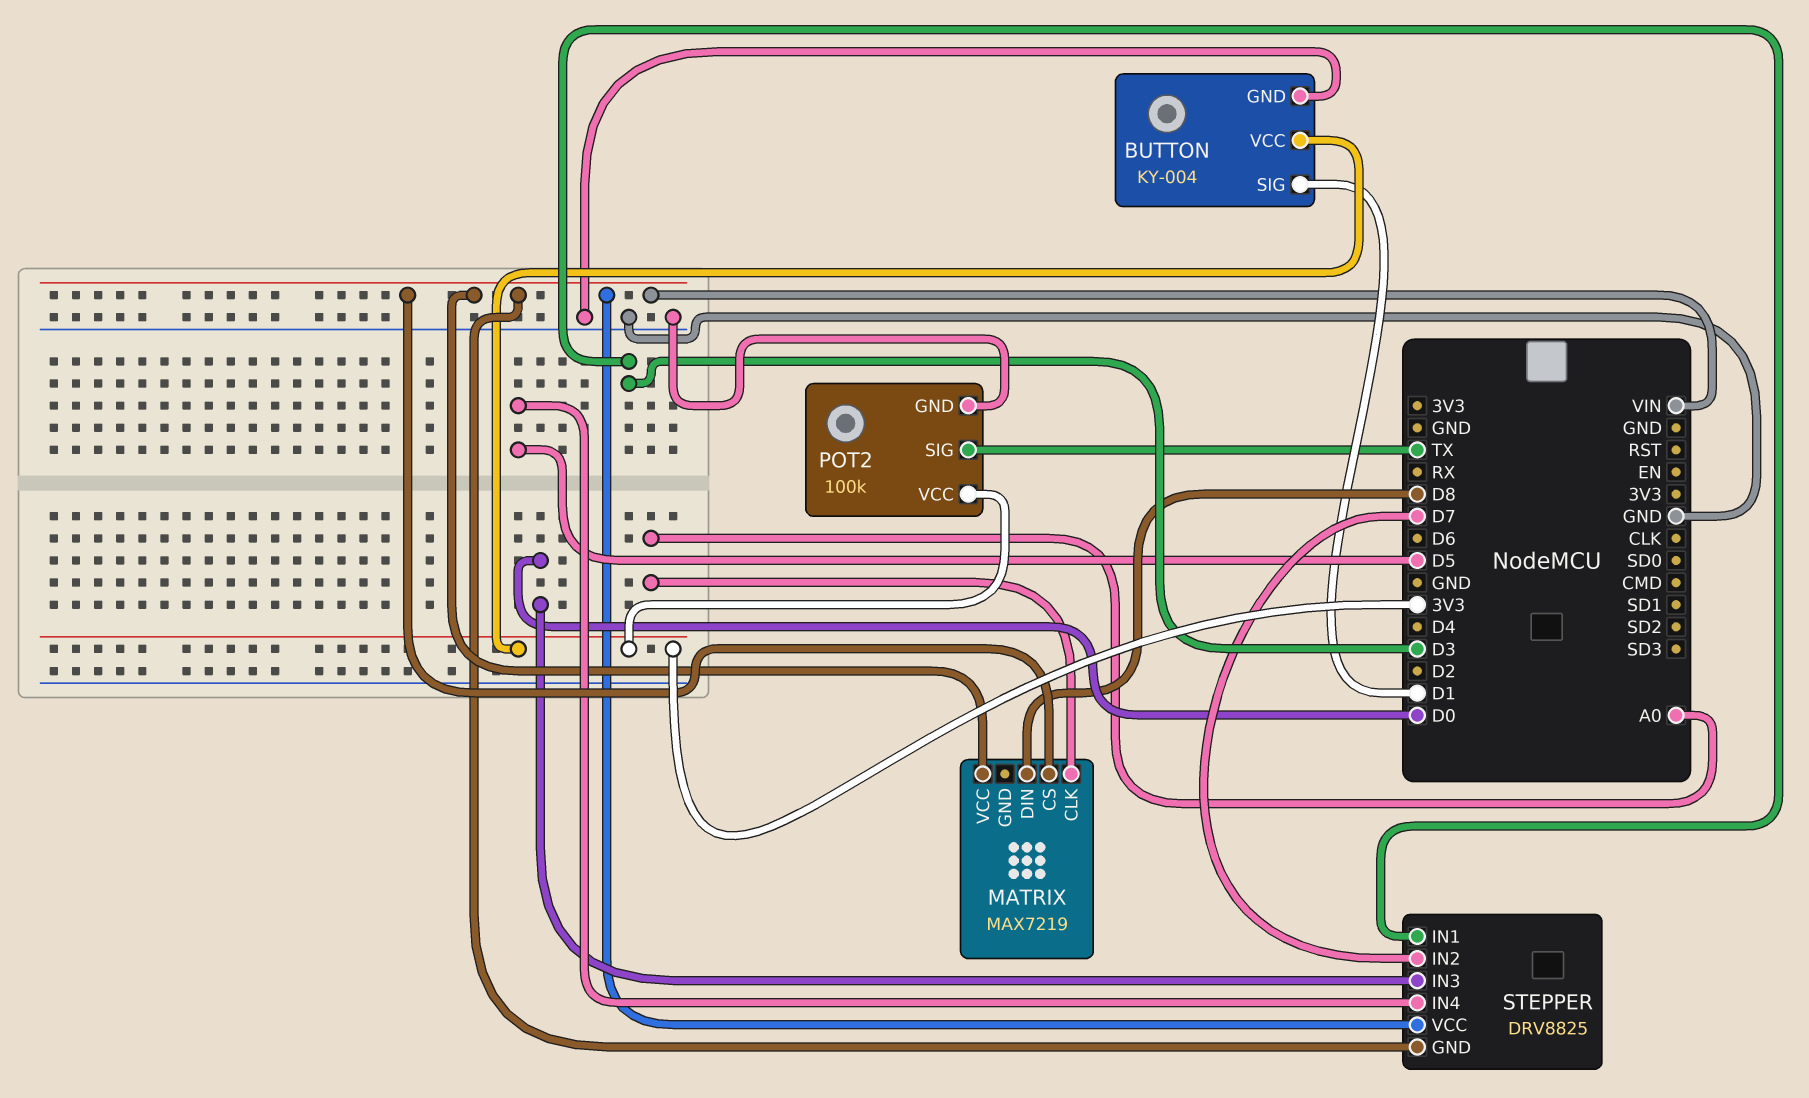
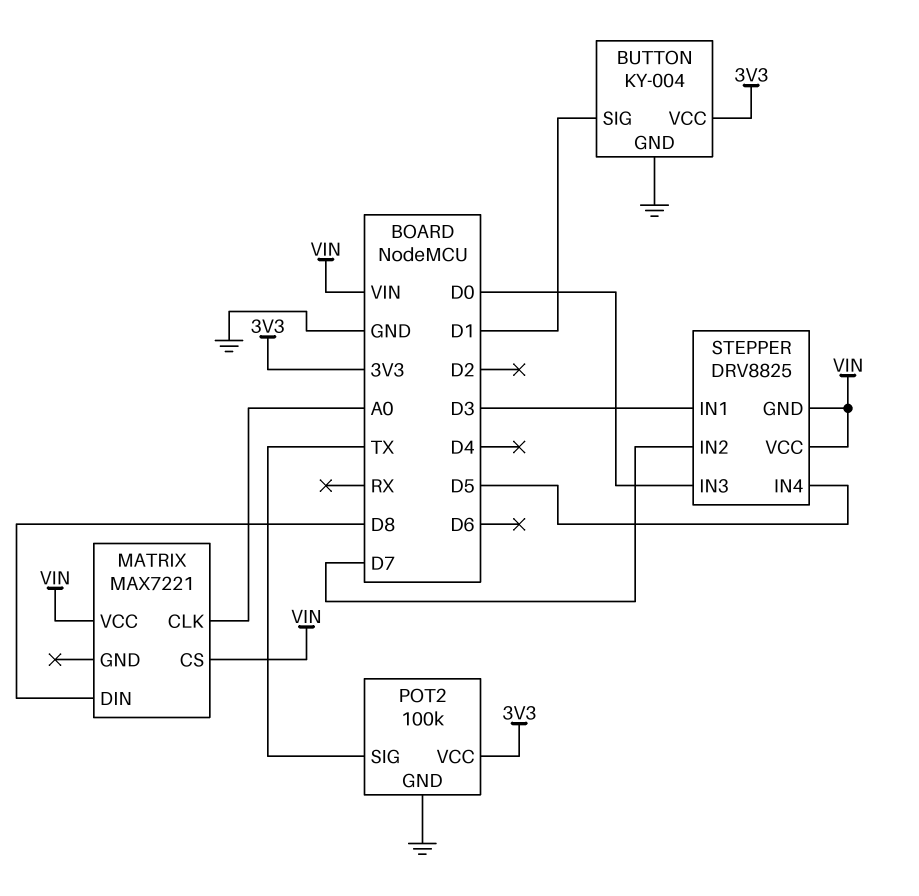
MATRIX: MAX7219 -> MAX7221

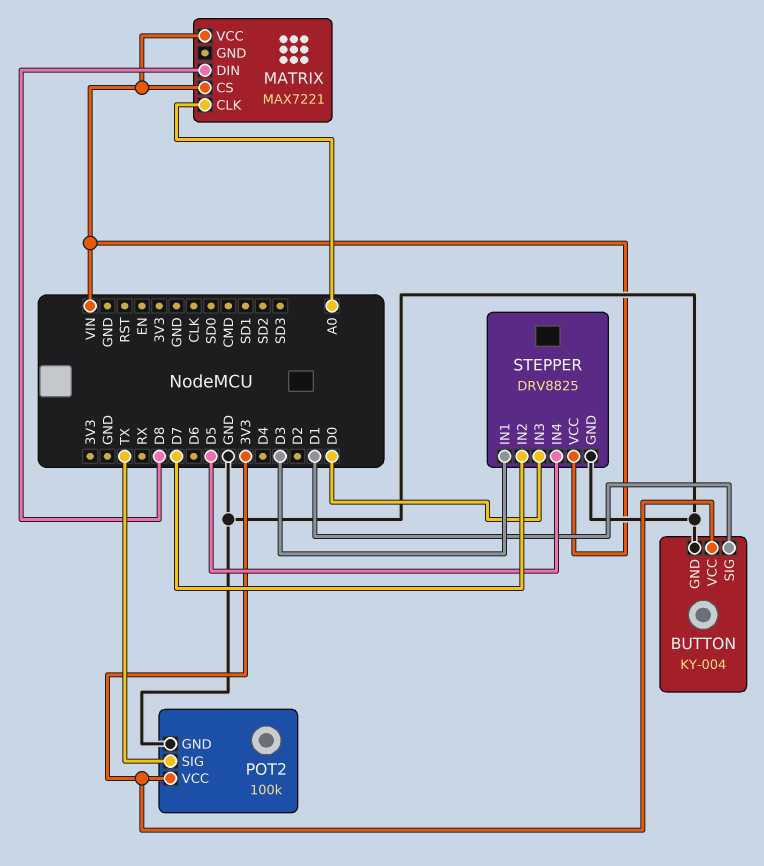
STEPPER pin GND: VIN -> GND

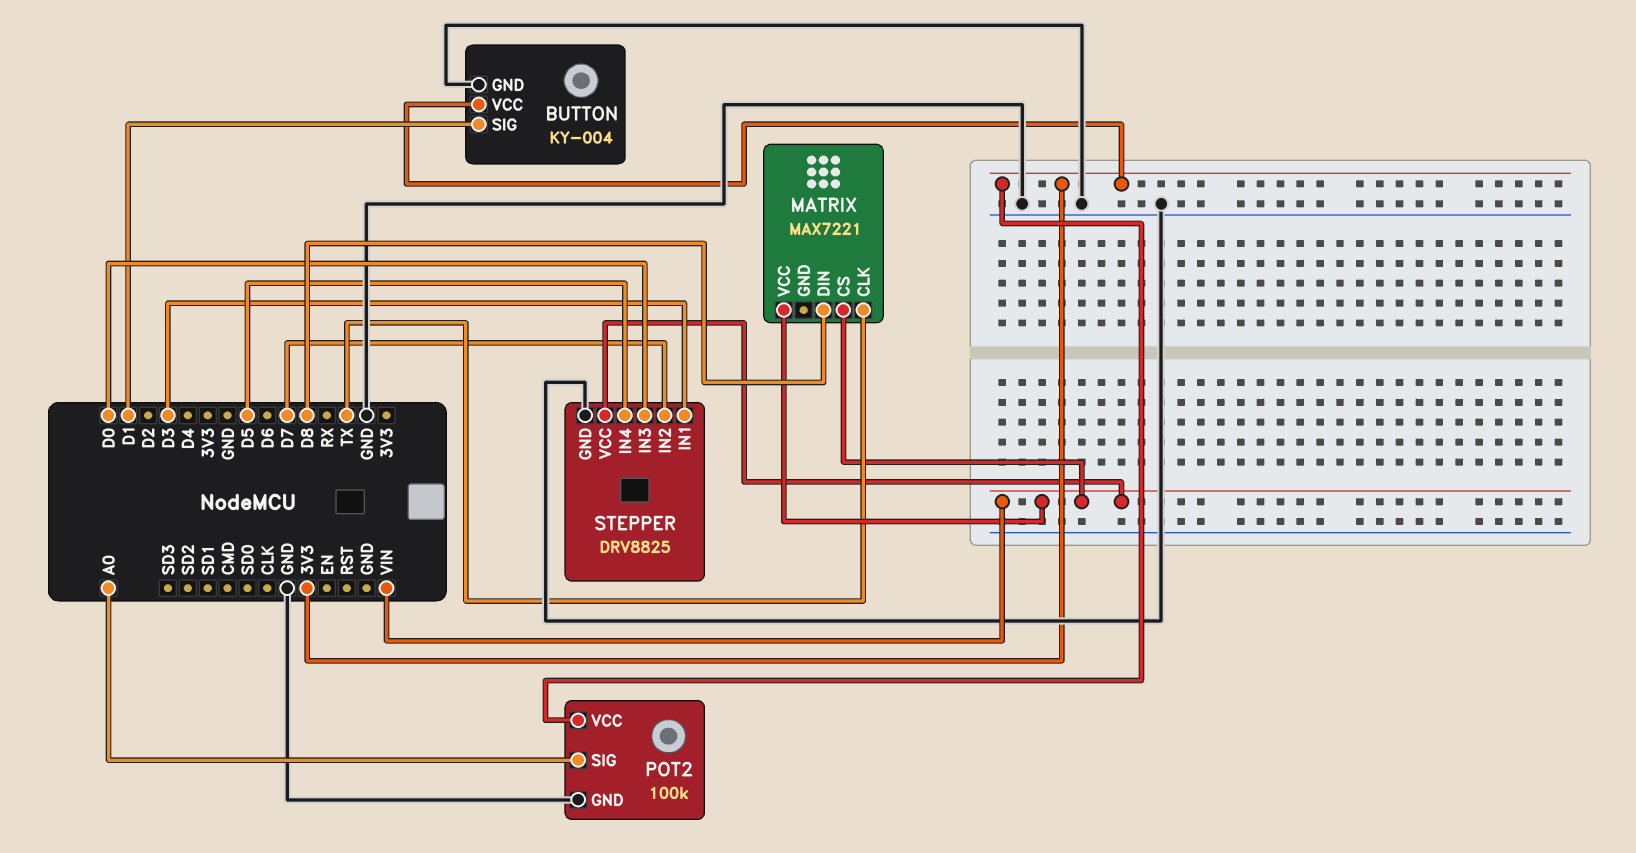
MATRIX pin CLK: A0 -> TX
POT2 pin SIG: TX -> A0

